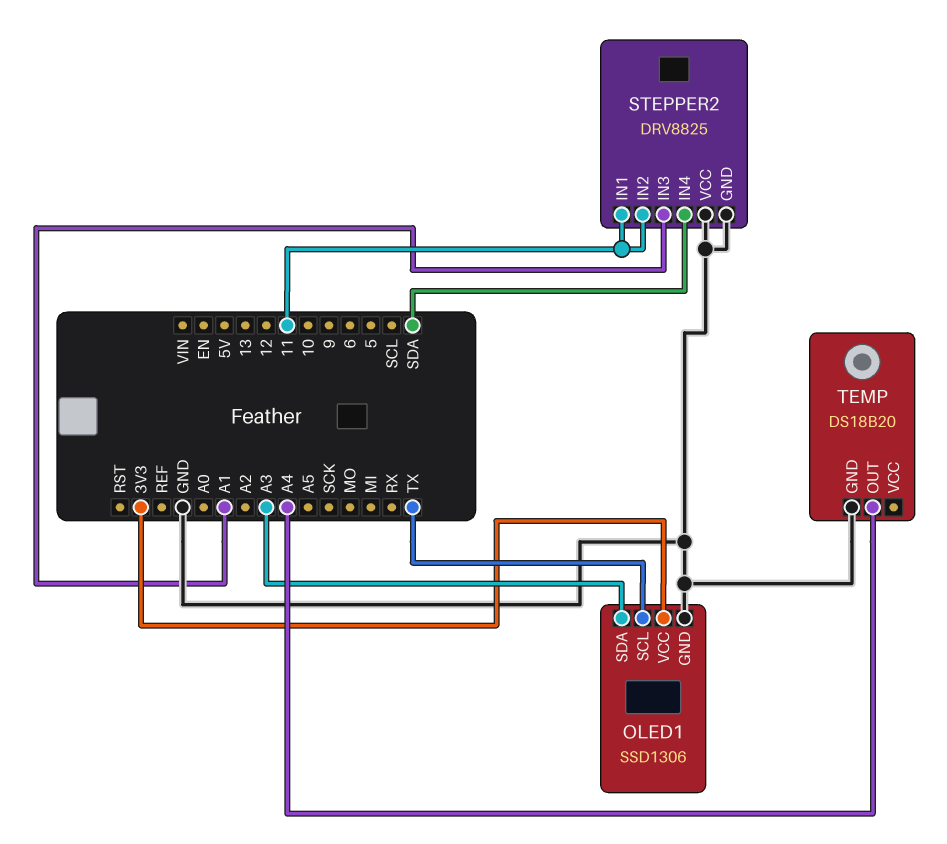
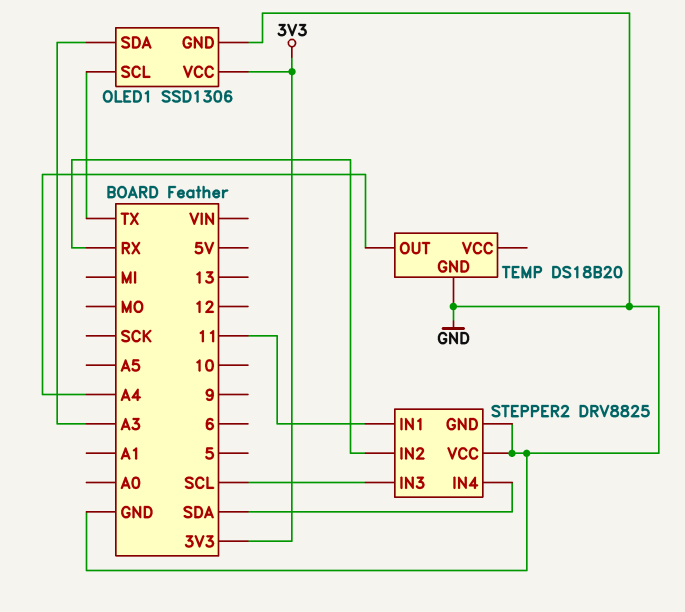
STEPPER2 pin IN2: 11 -> RX
STEPPER2 pin IN3: A1 -> SCL

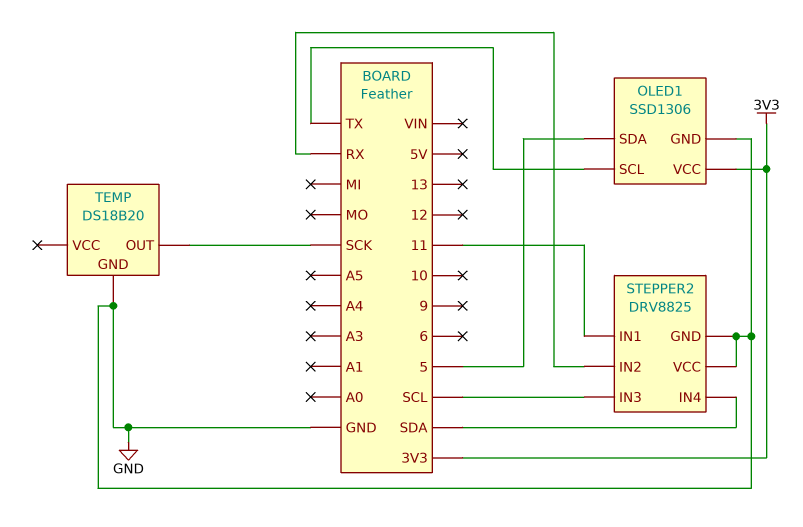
OLED1 pin SDA: A3 -> 5
TEMP pin OUT: A4 -> SCK

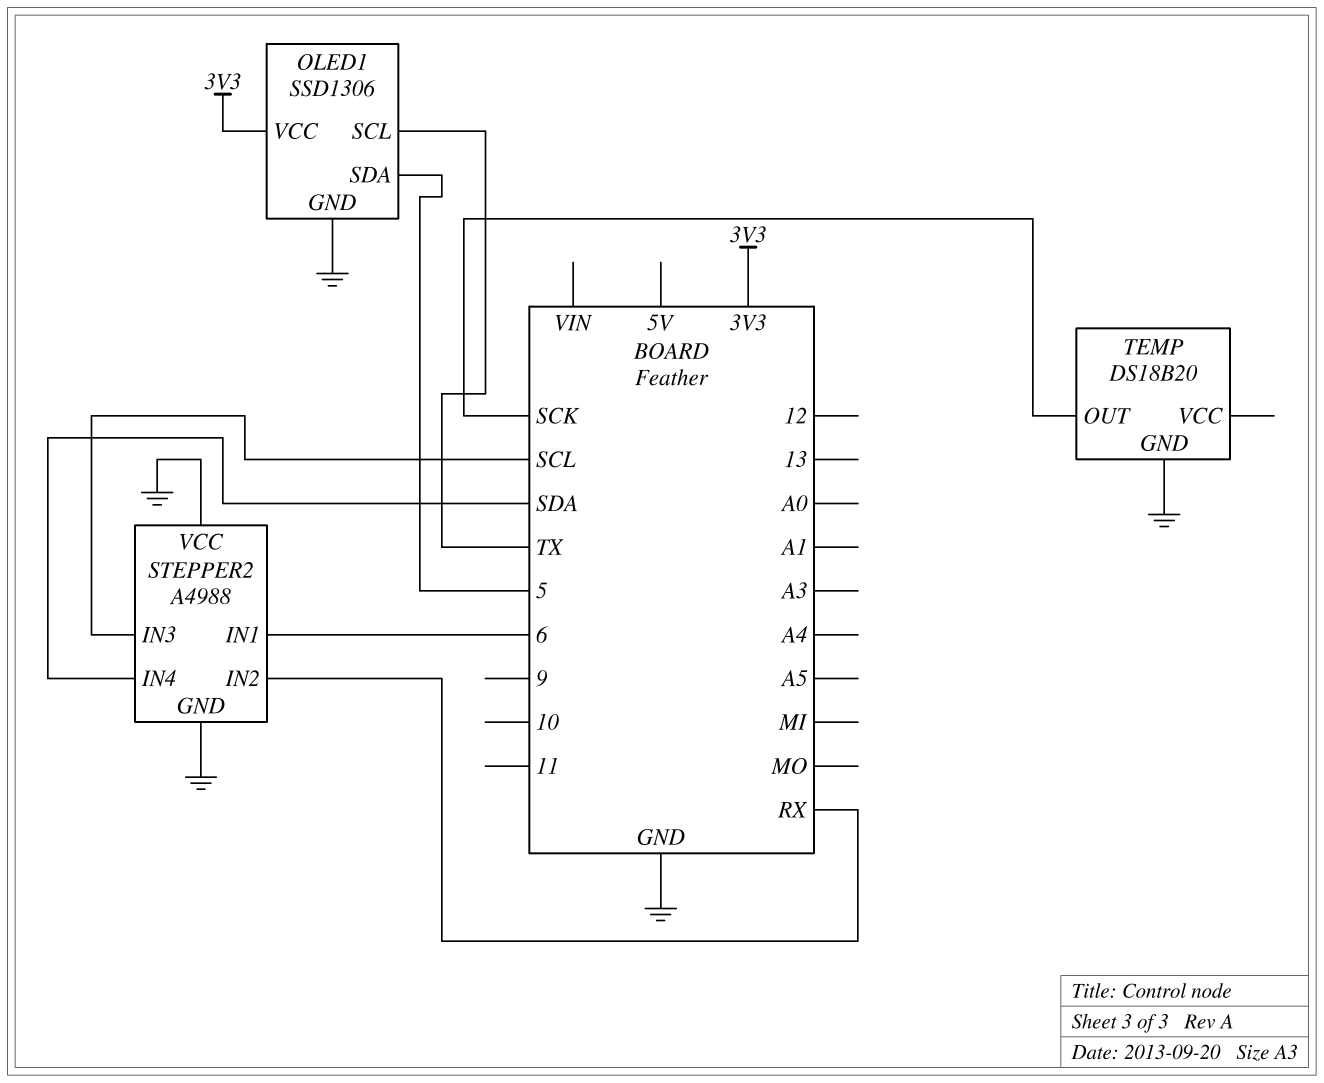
STEPPER2: DRV8825 -> A4988
STEPPER2 pin IN1: 11 -> 6

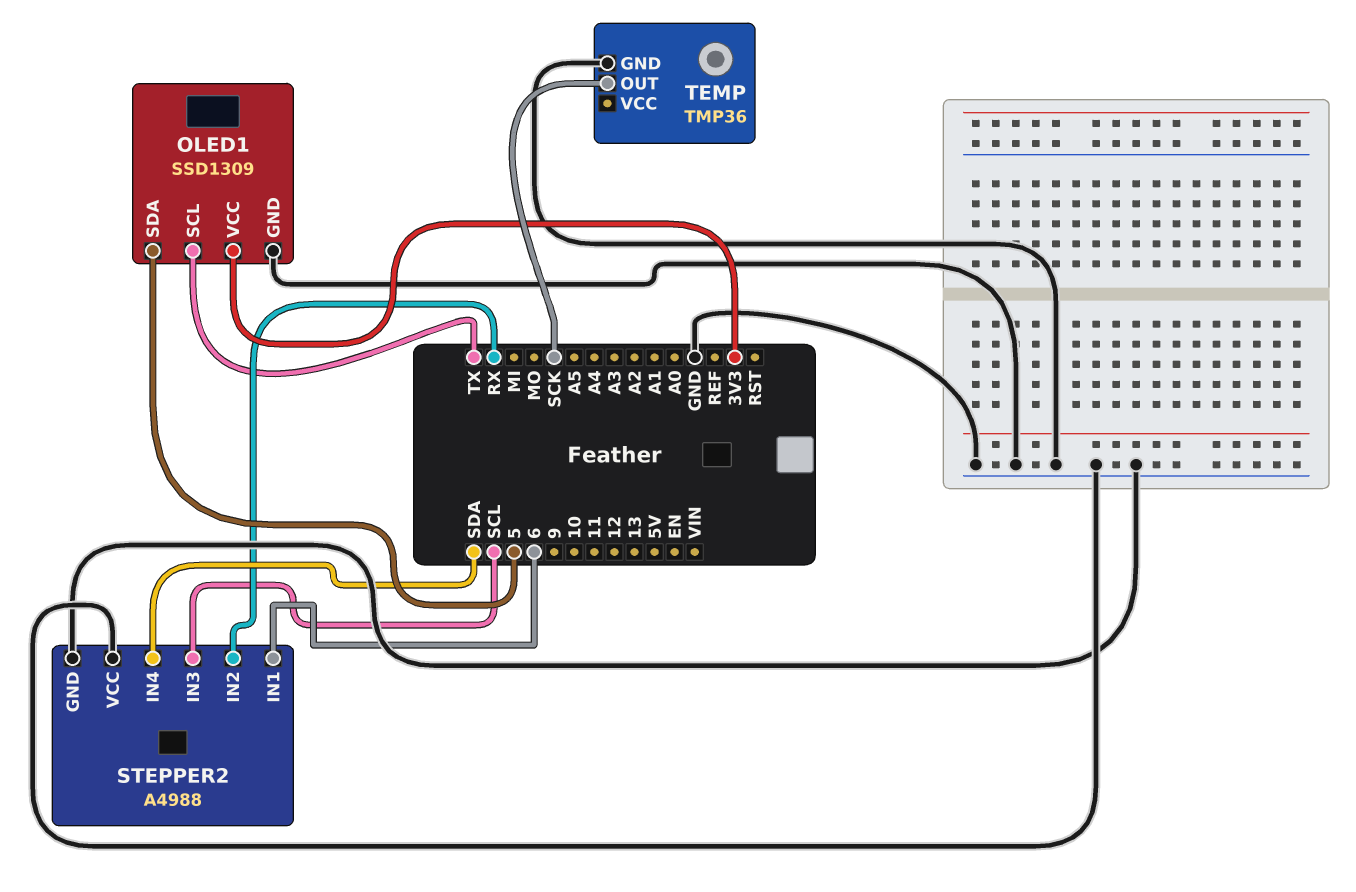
OLED1: SSD1306 -> SSD1309
TEMP: DS18B20 -> TMP36

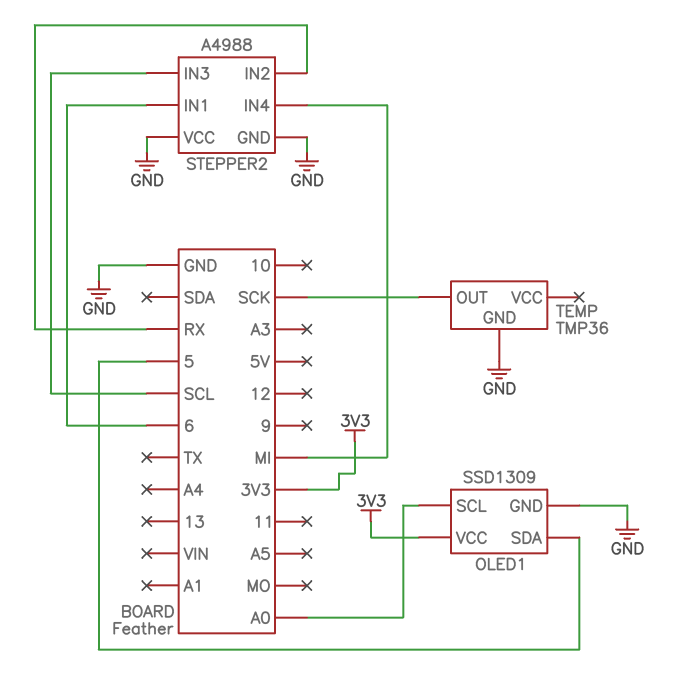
OLED1 pin SCL: TX -> A0
STEPPER2 pin IN4: SDA -> MI

